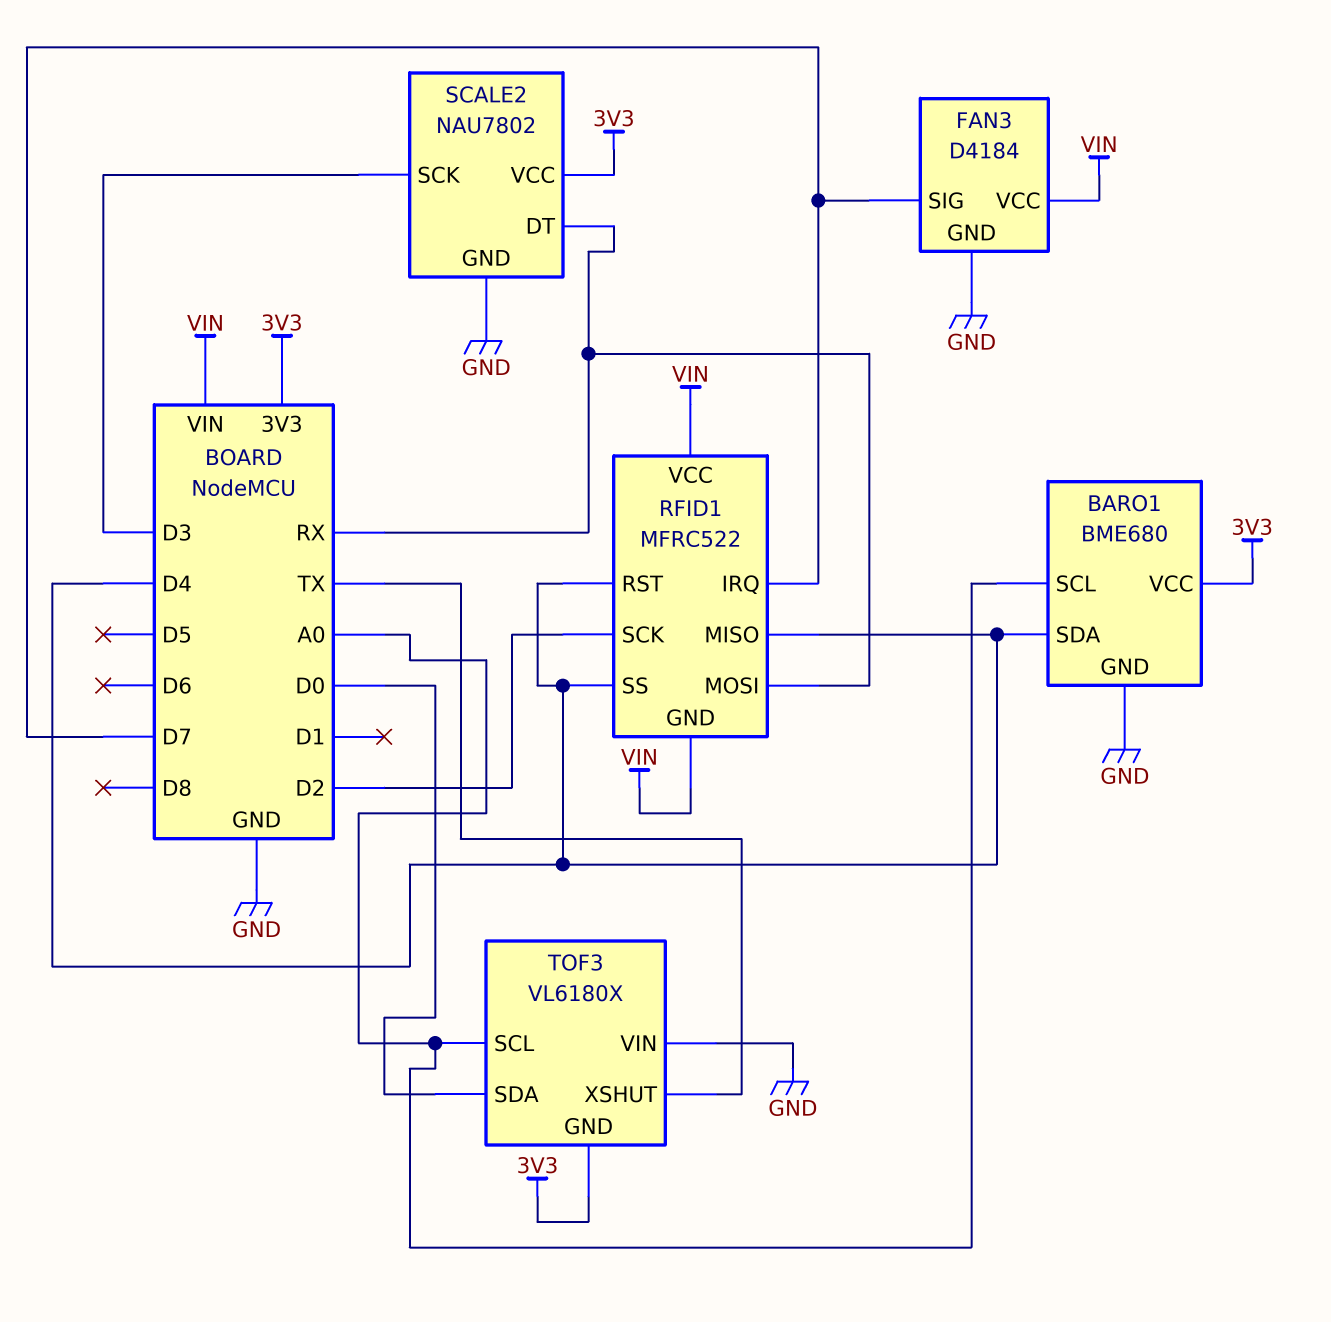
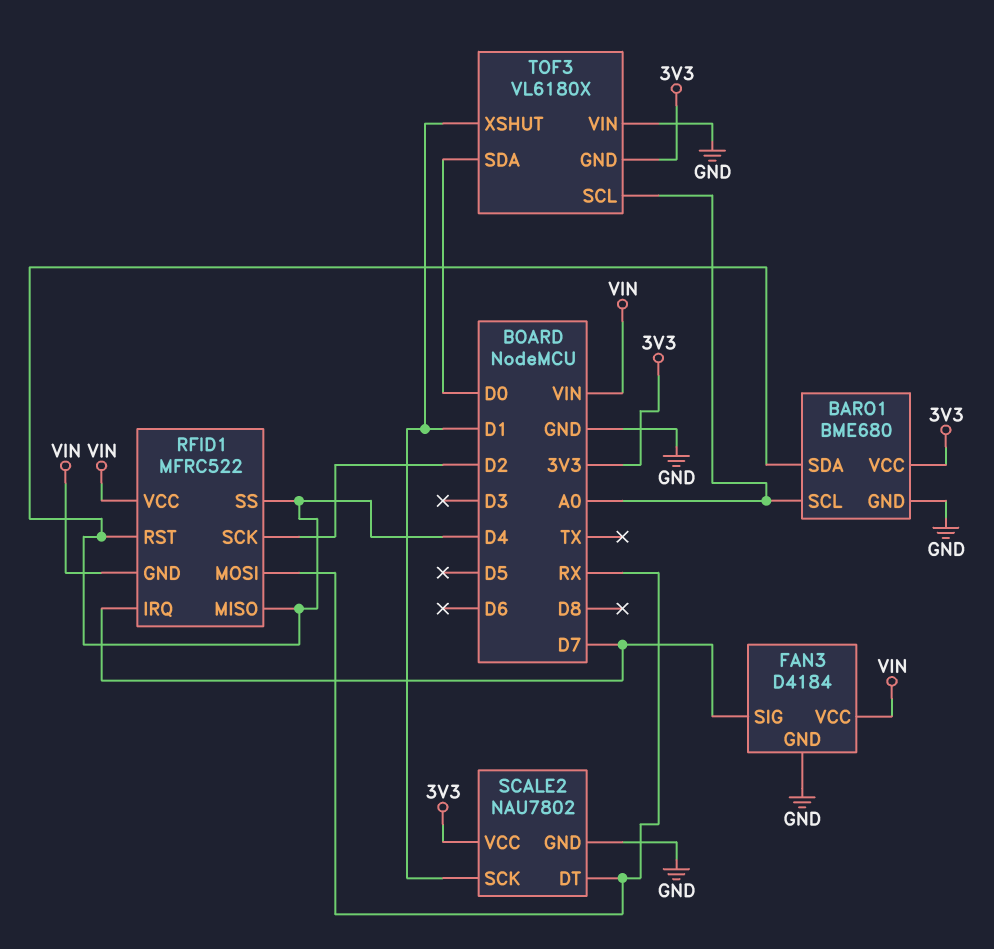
SCALE2 pin SCK: D3 -> D1
TOF3 pin XSHUT: TX -> D1

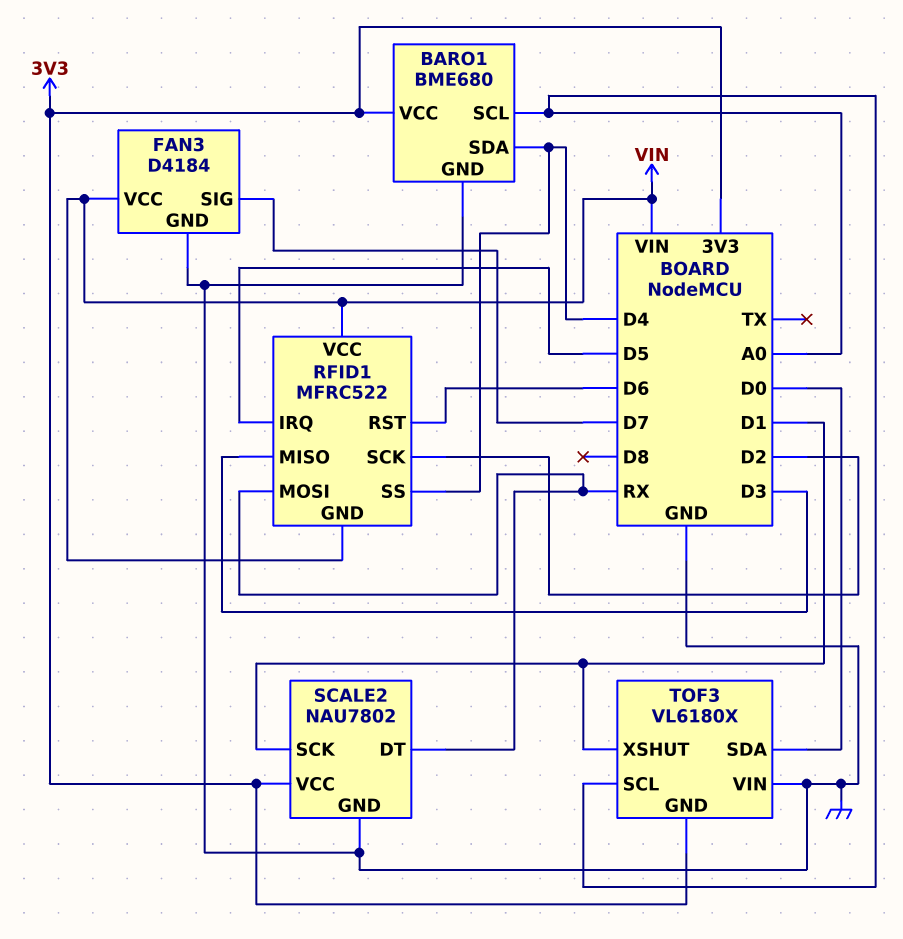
RFID1 pin IRQ: D7 -> D5
RFID1 pin MISO: D4 -> D3
RFID1 pin RST: D4 -> D6

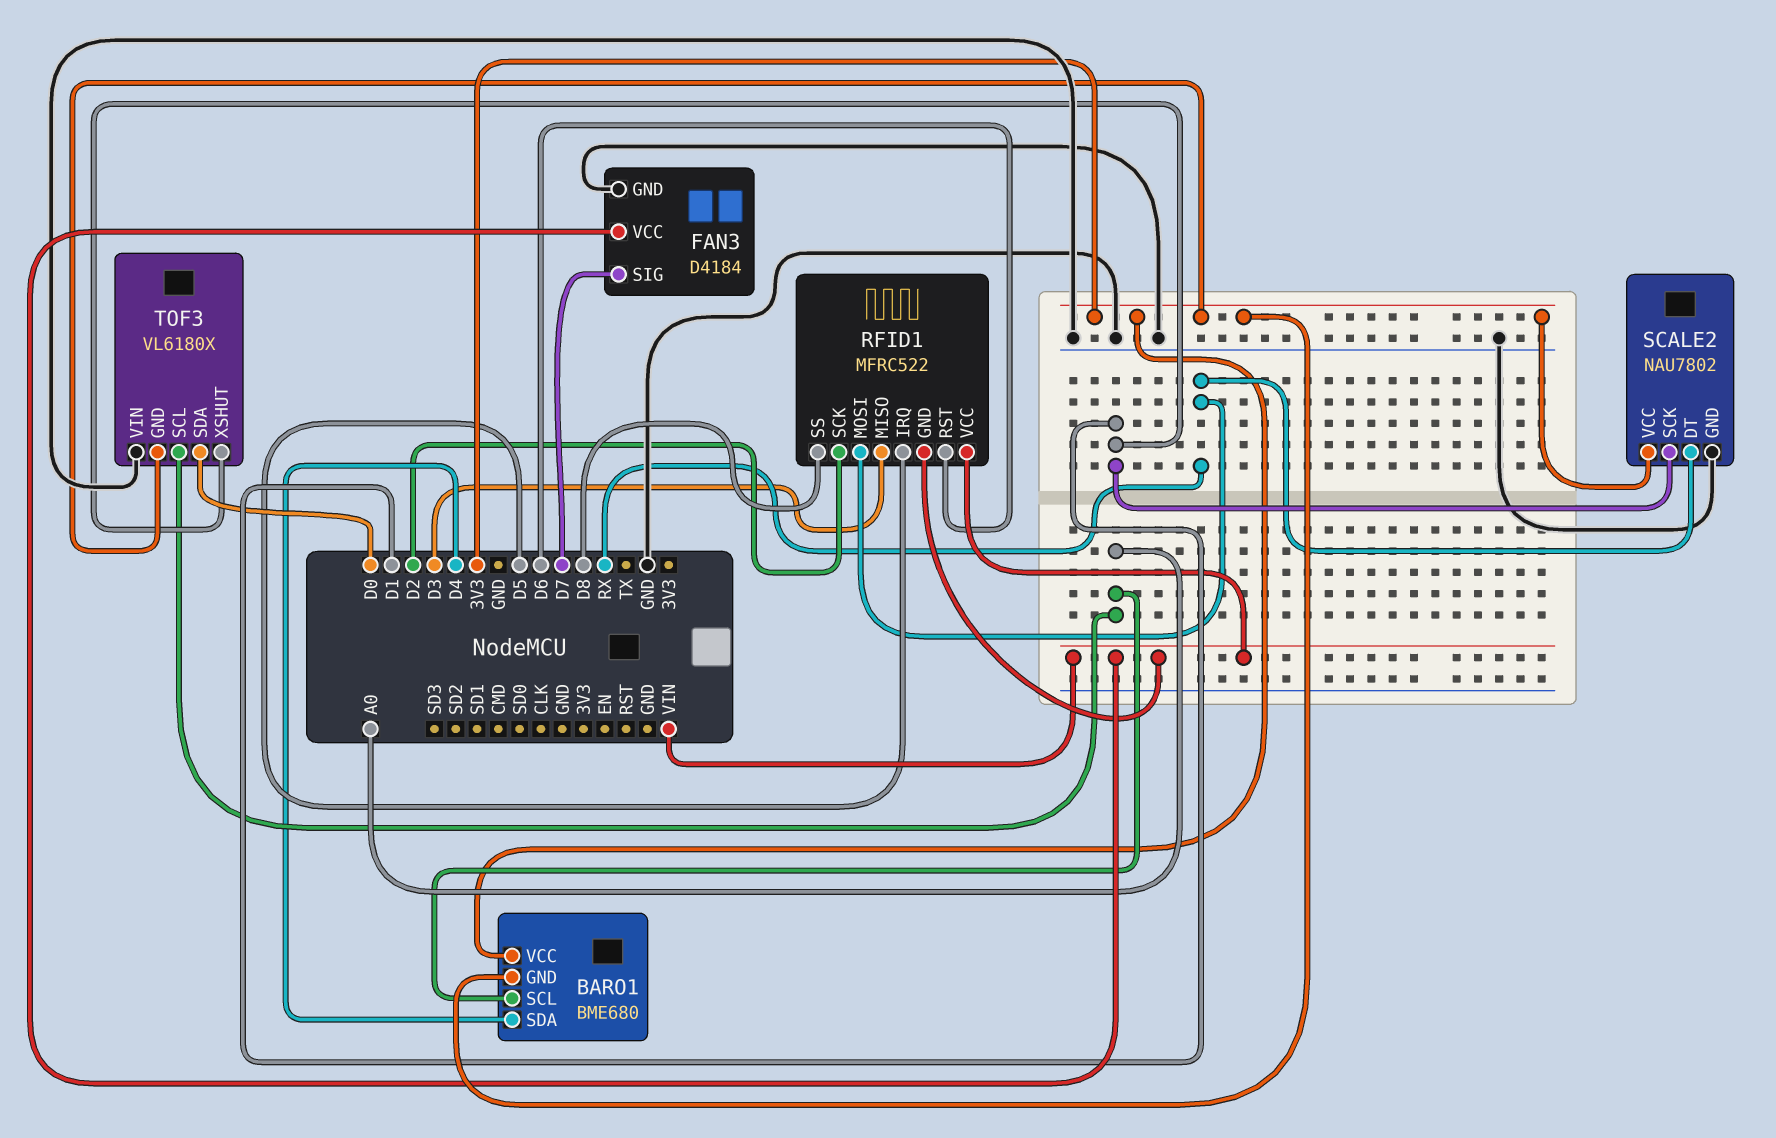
BARO1 pin GND: GND -> 3V3
RFID1 pin SS: D4 -> D8

